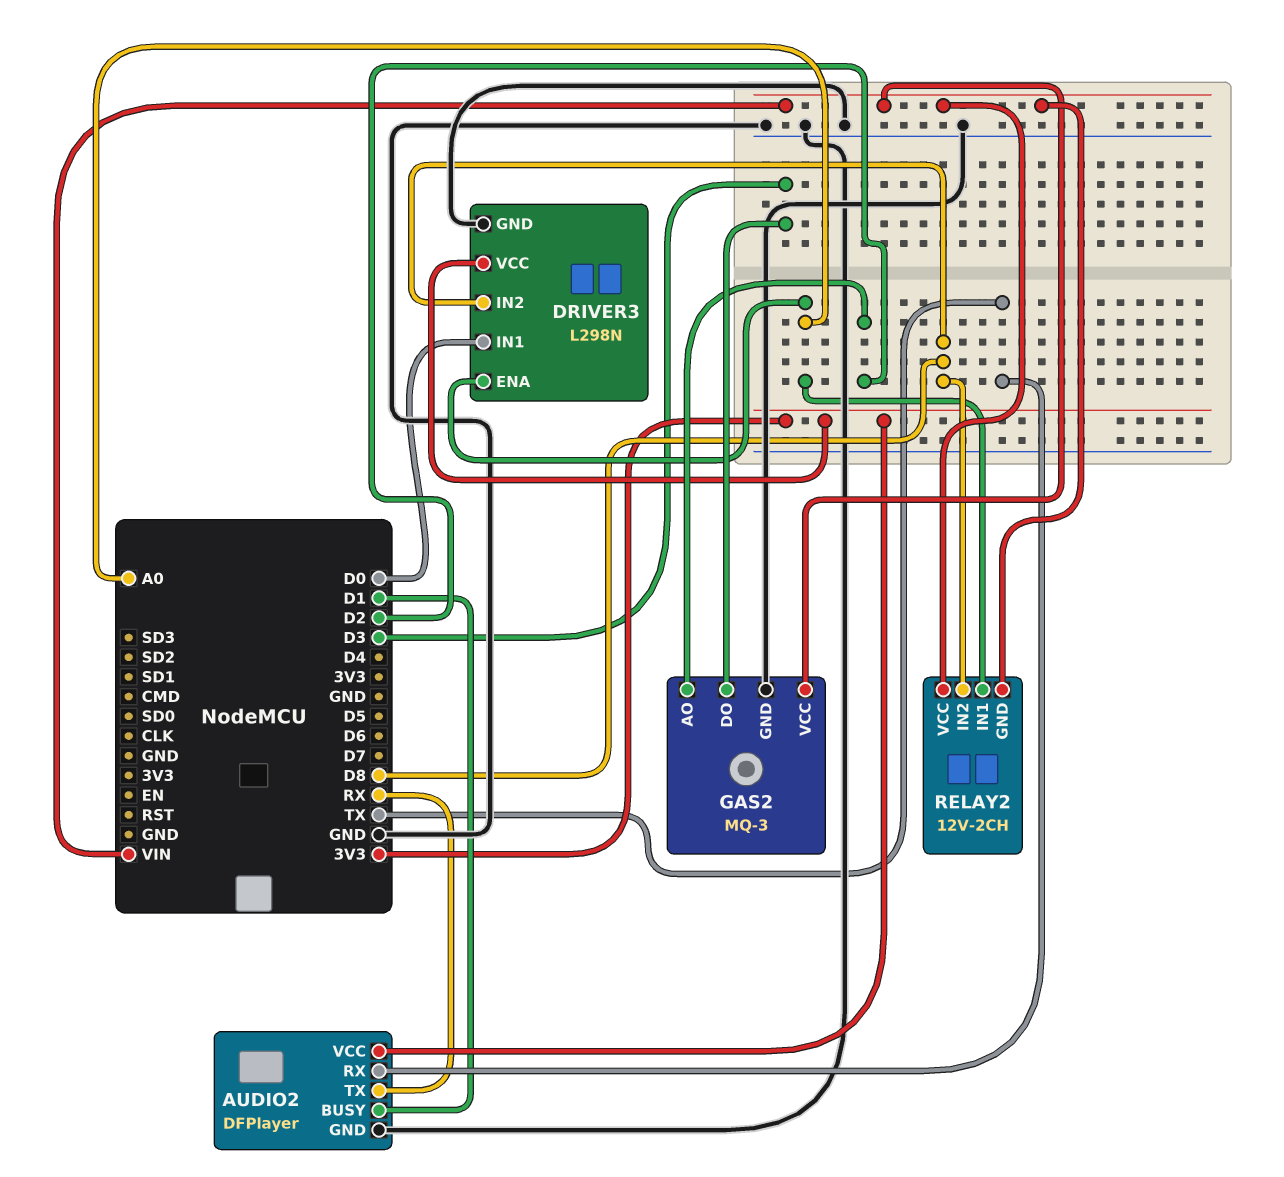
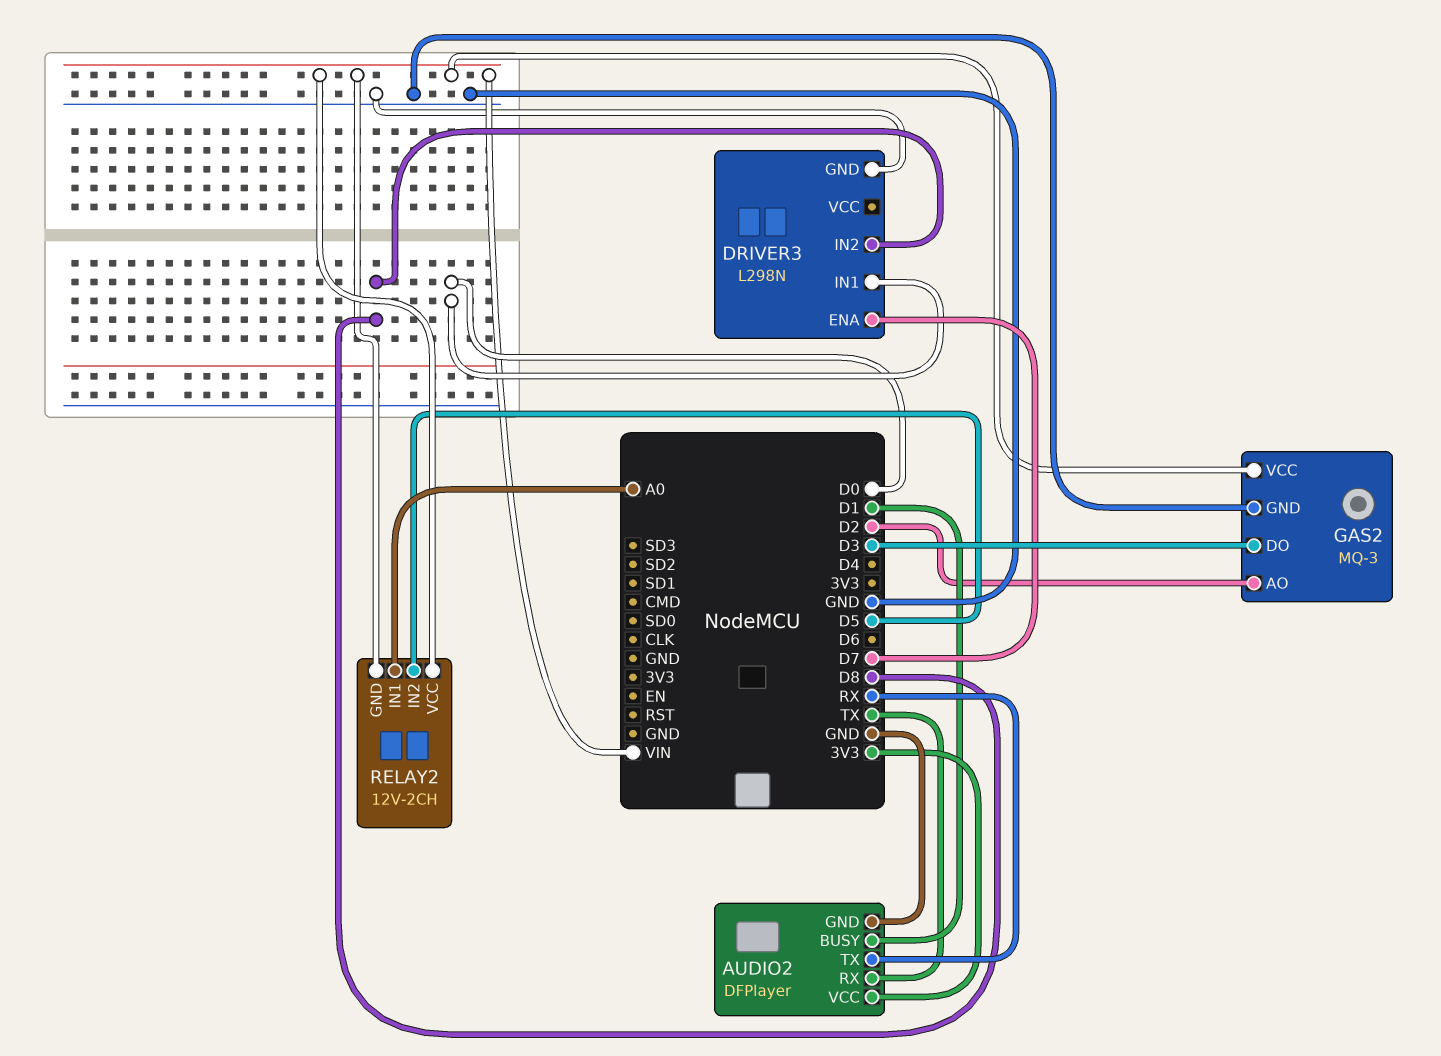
DRIVER3 pin ENA: A0 -> D7
DRIVER3 pin VCC: 3V3 -> none
RELAY2 pin IN2: D8 -> D5

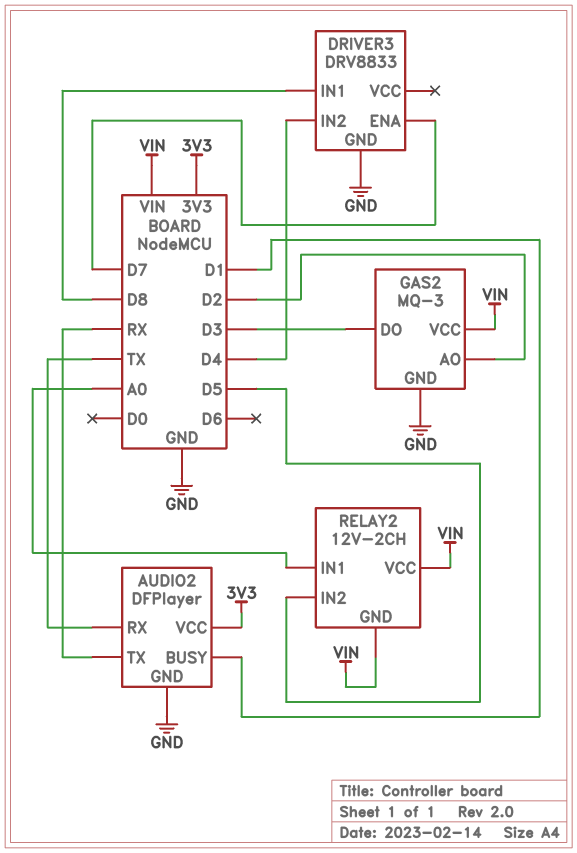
DRIVER3: L298N -> DRV8833
DRIVER3 pin IN1: D0 -> D8
DRIVER3 pin IN2: D8 -> D4

